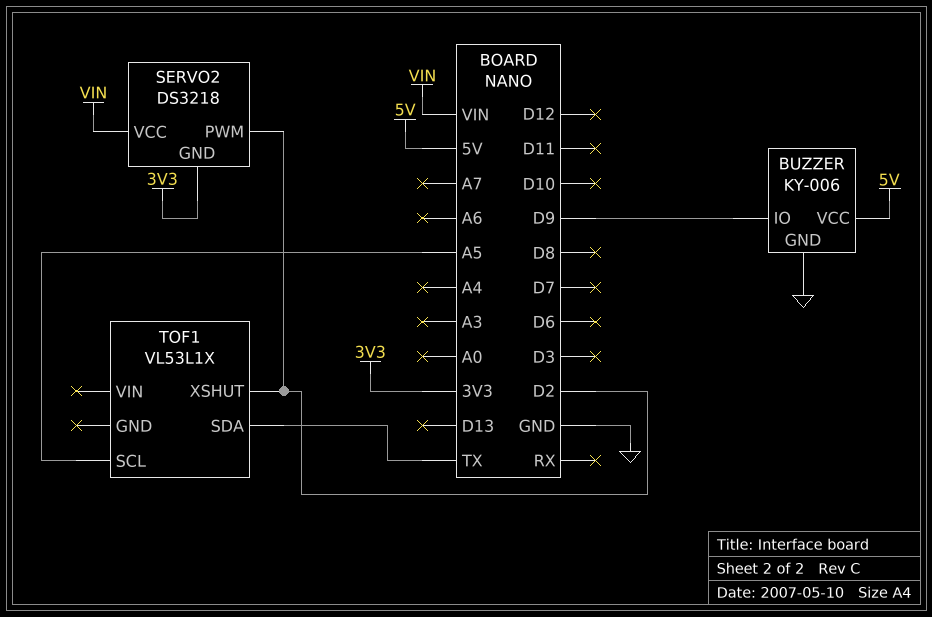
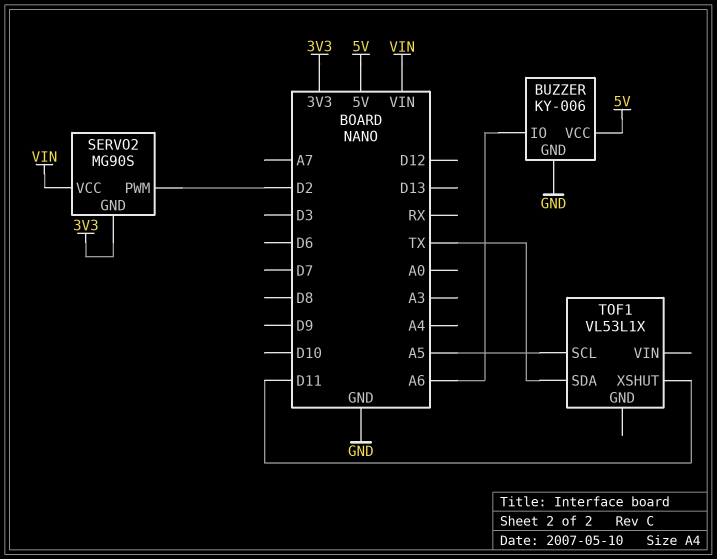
BUZZER pin IO: D9 -> A6
SERVO2: DS3218 -> MG90S
TOF1 pin XSHUT: D2 -> D11

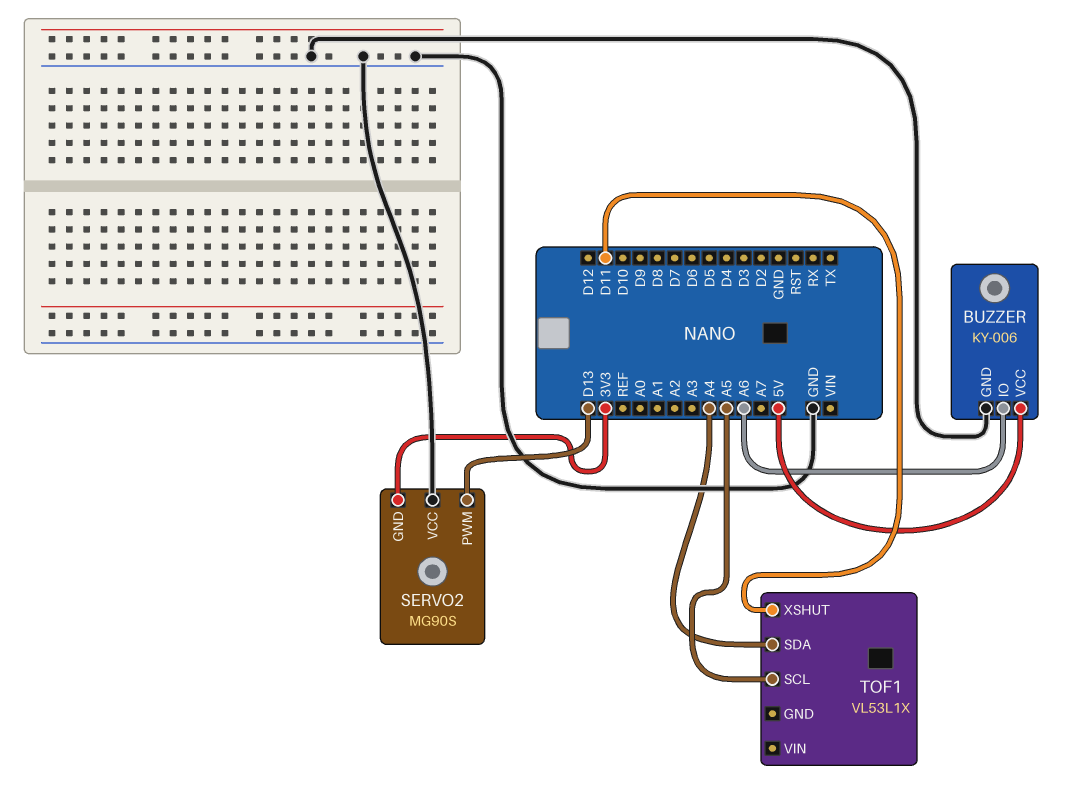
SERVO2 pin PWM: D2 -> D13
SERVO2 pin VCC: VIN -> GND
TOF1 pin SDA: TX -> A4

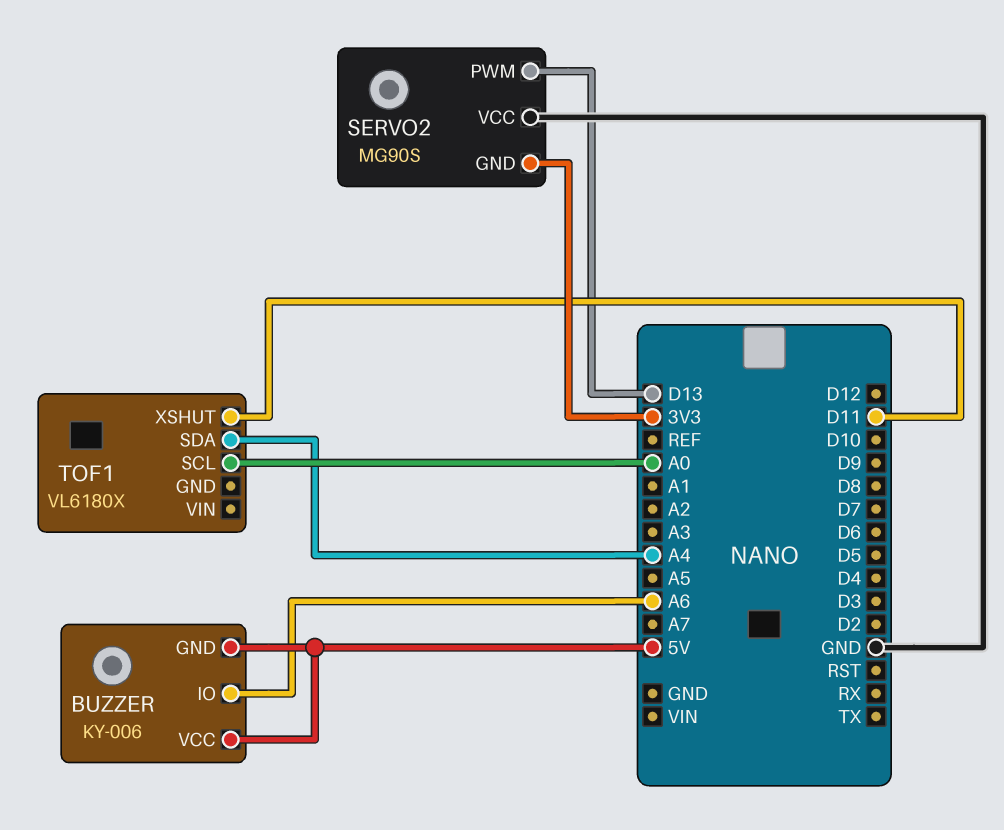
BUZZER pin GND: GND -> 5V
TOF1: VL53L1X -> VL6180X
TOF1 pin SCL: A5 -> A0

